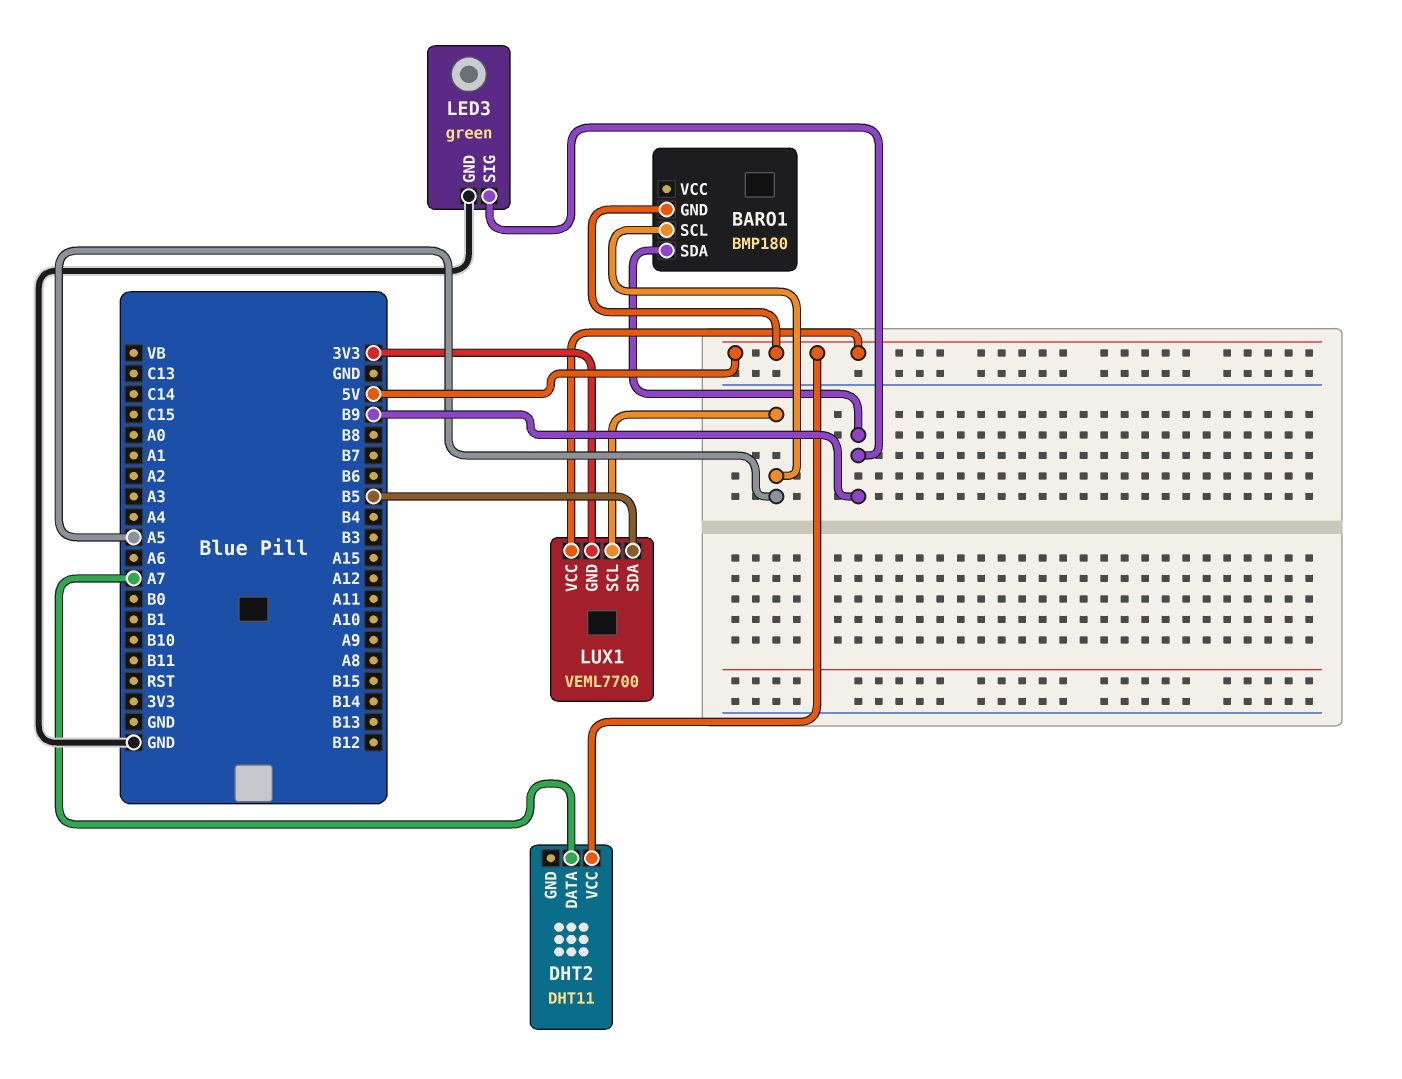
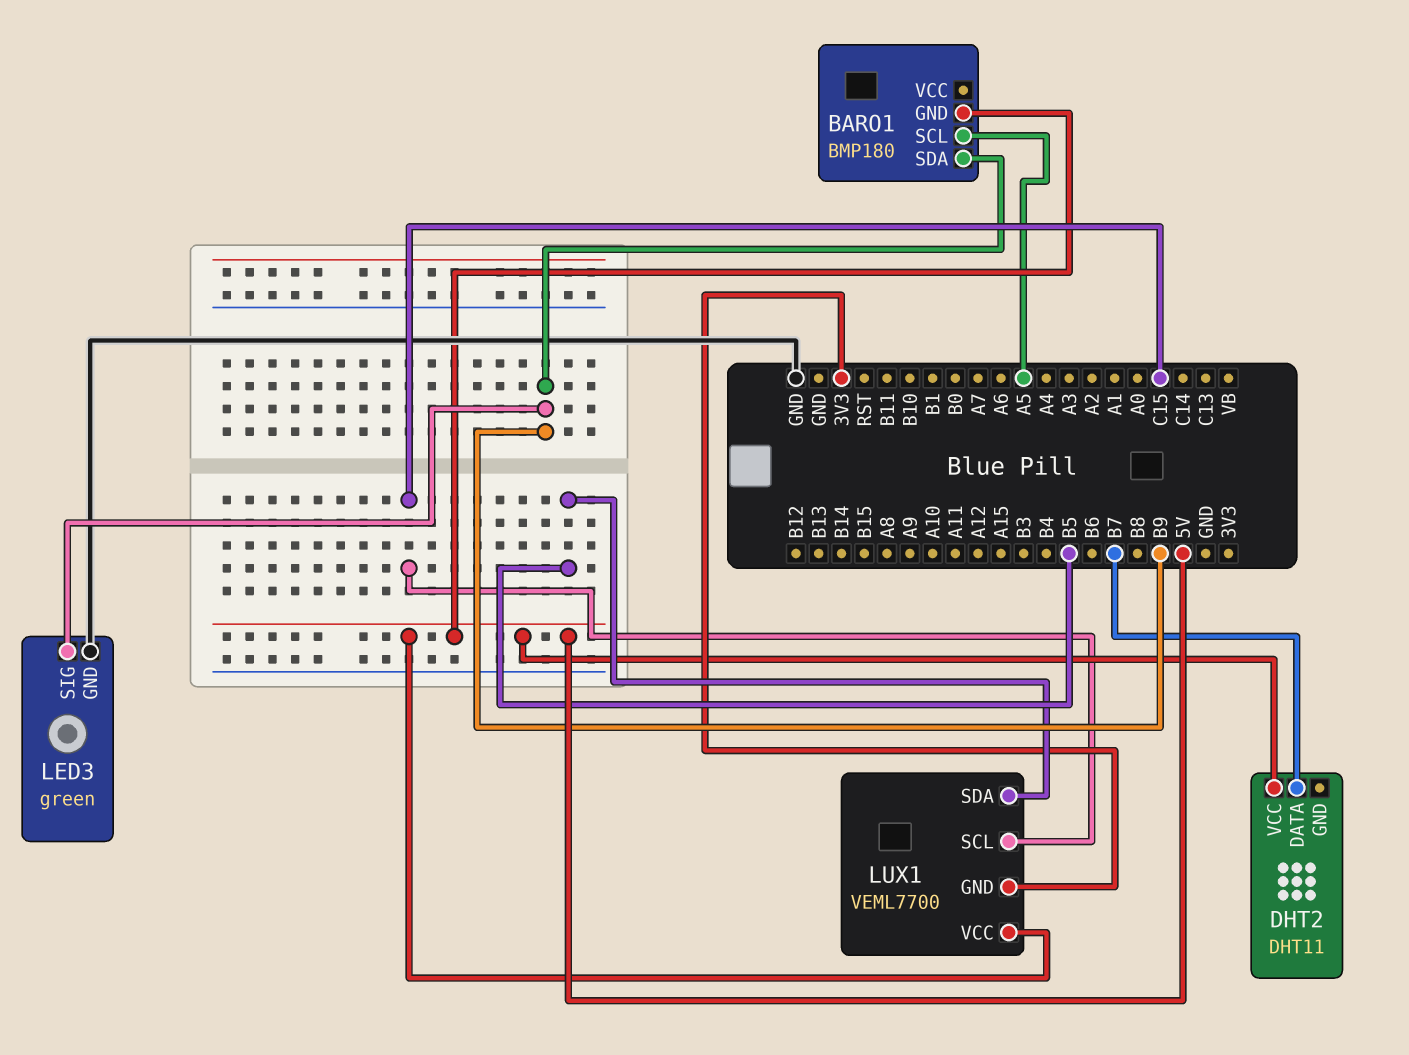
DHT2 pin DATA: A7 -> B7
LUX1 pin SCL: A5 -> C15

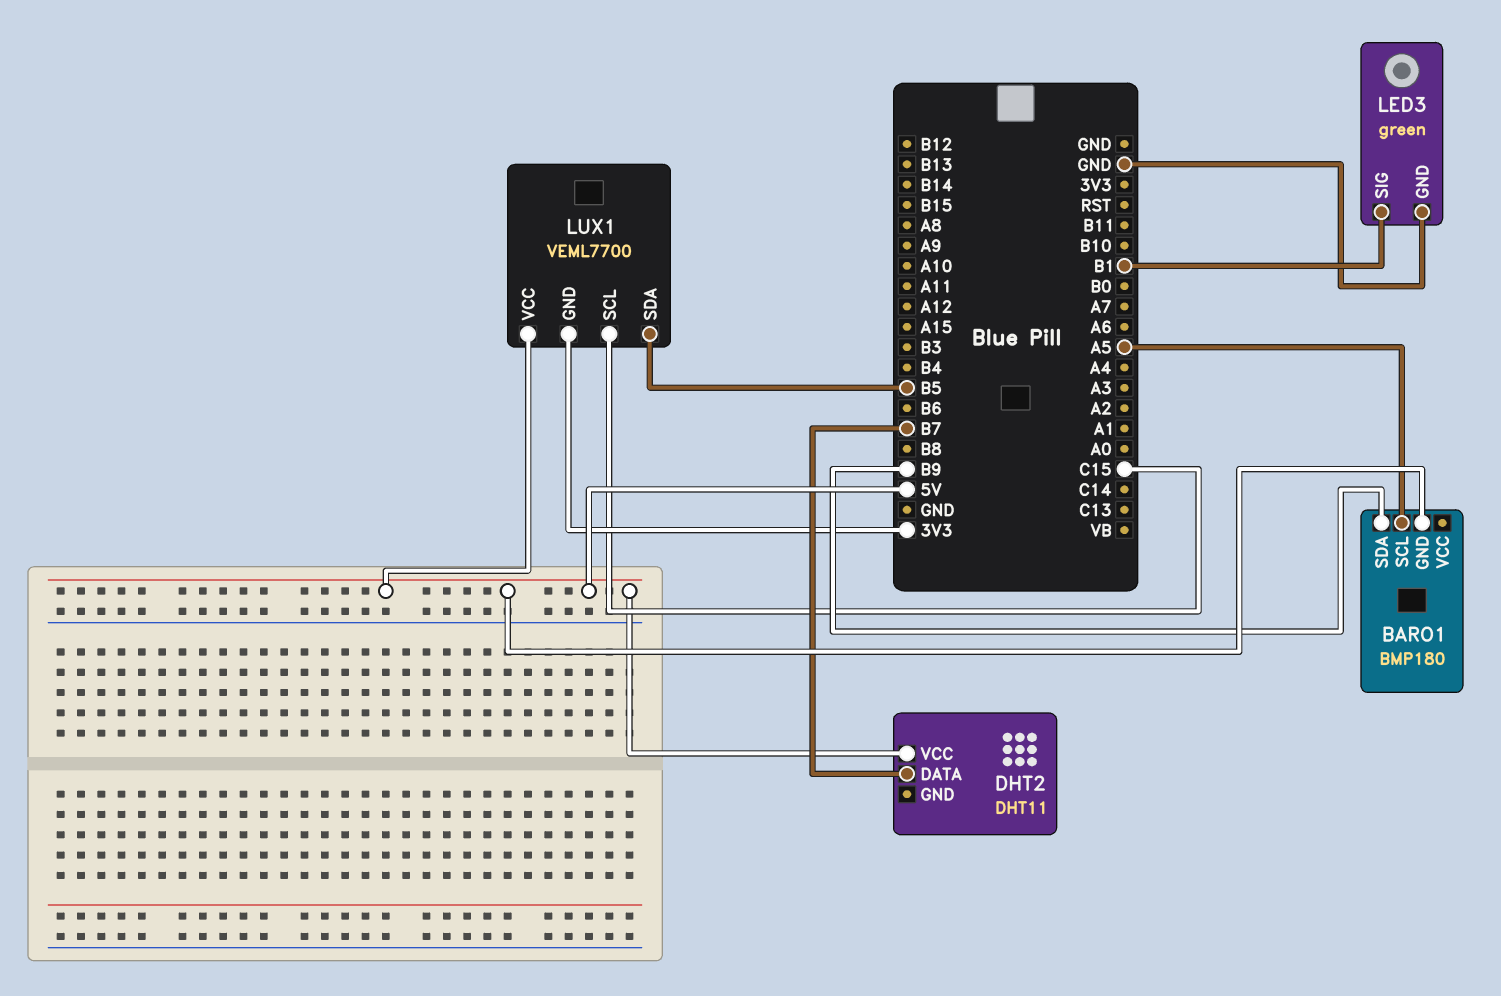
LED3 pin SIG: B9 -> B1

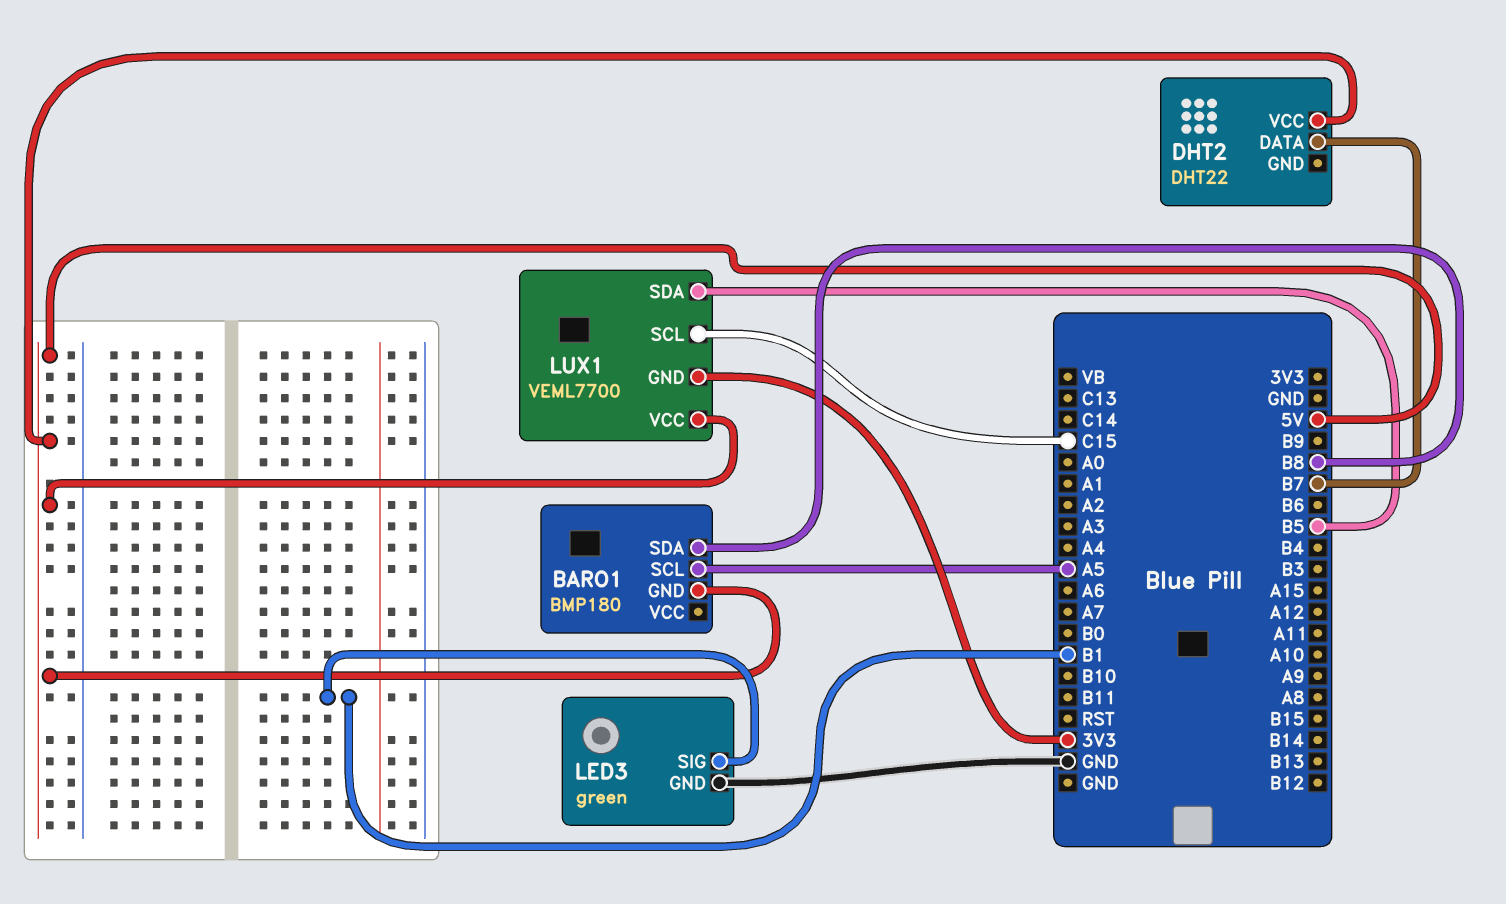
BARO1 pin SDA: B9 -> B8
DHT2: DHT11 -> DHT22

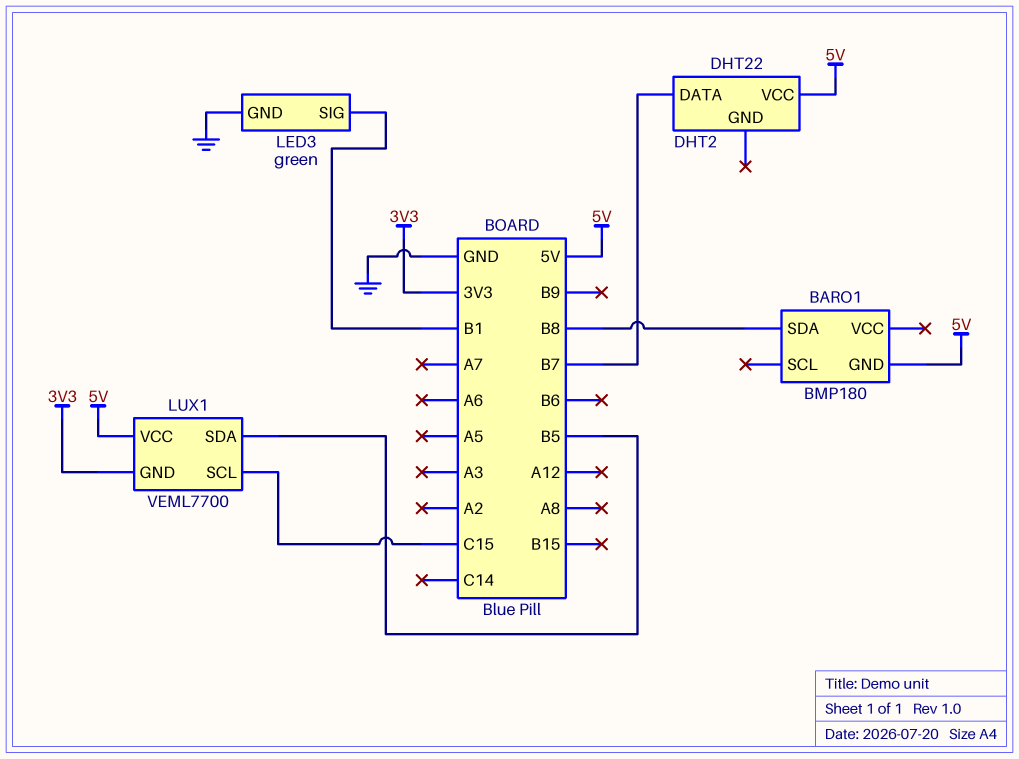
BARO1 pin SCL: A5 -> none

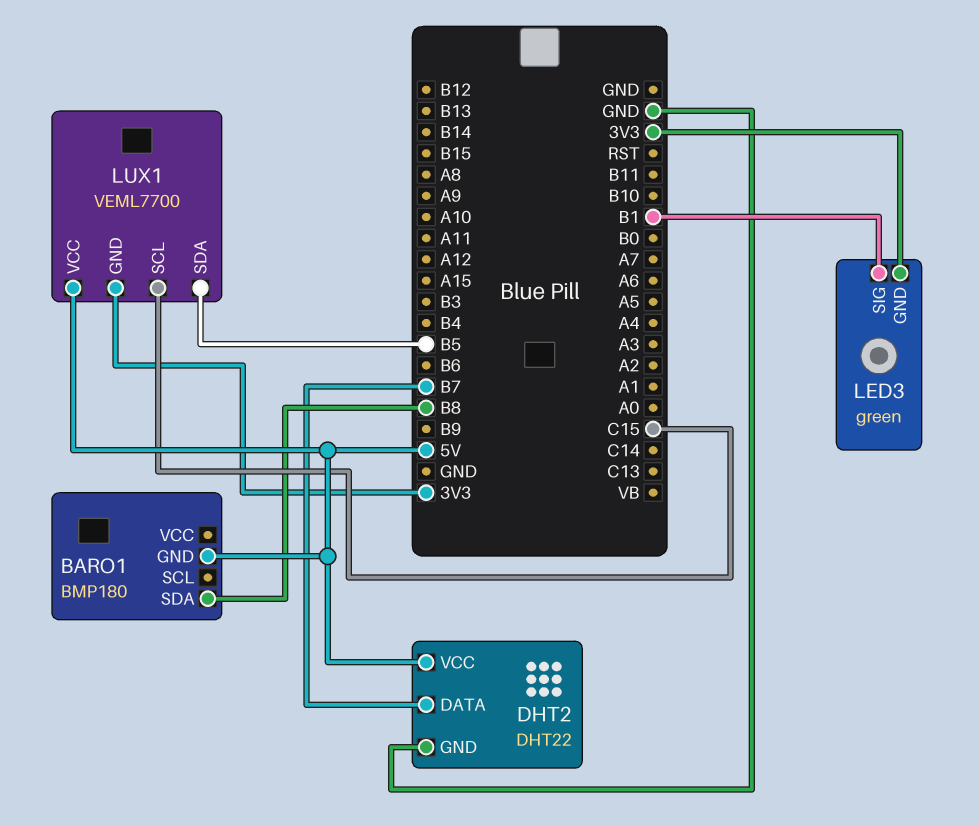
DHT2 pin GND: none -> GND
LED3 pin GND: GND -> 3V3

